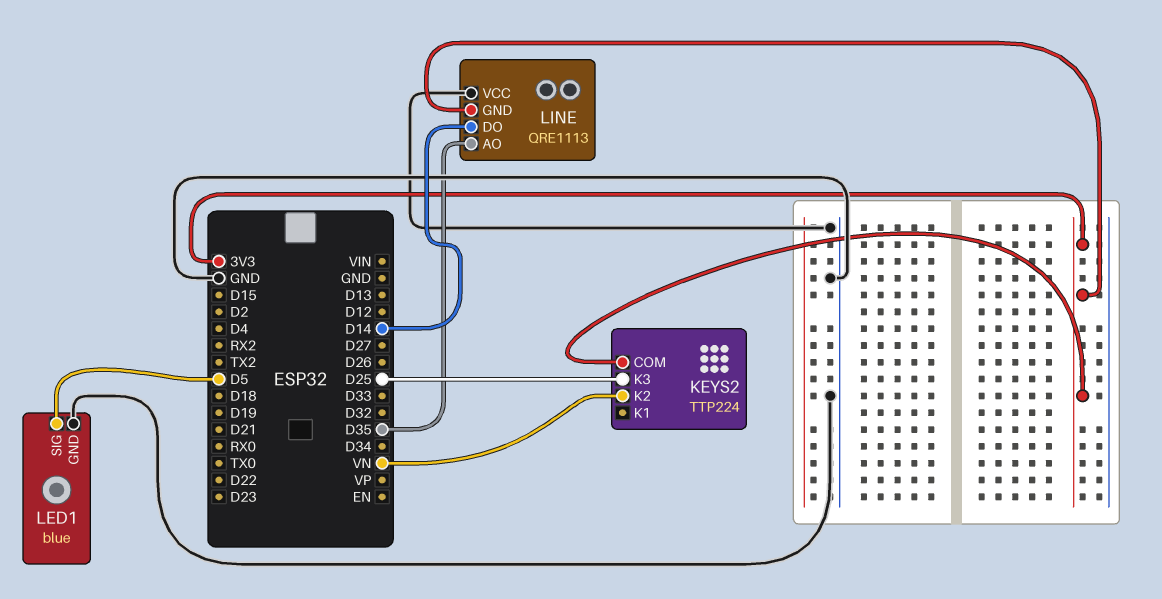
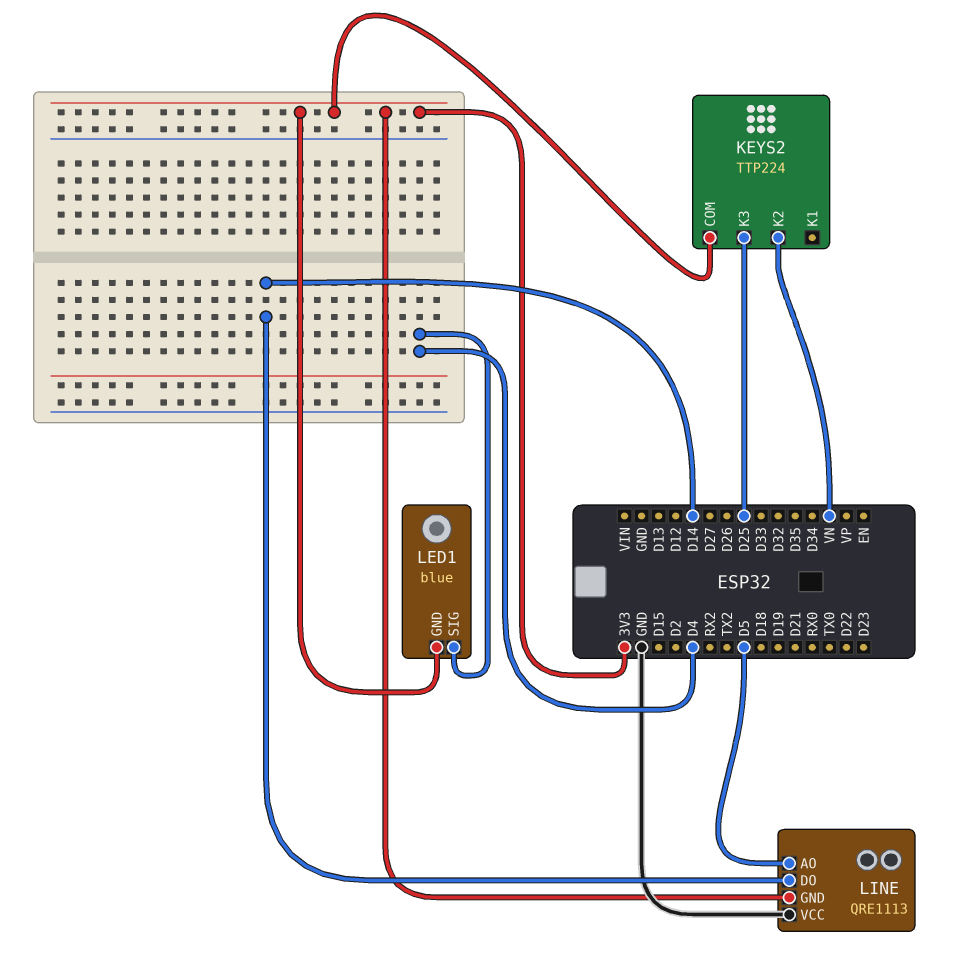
LED1 pin GND: GND -> 3V3
LED1 pin SIG: D5 -> D4
LINE pin AO: D35 -> D5

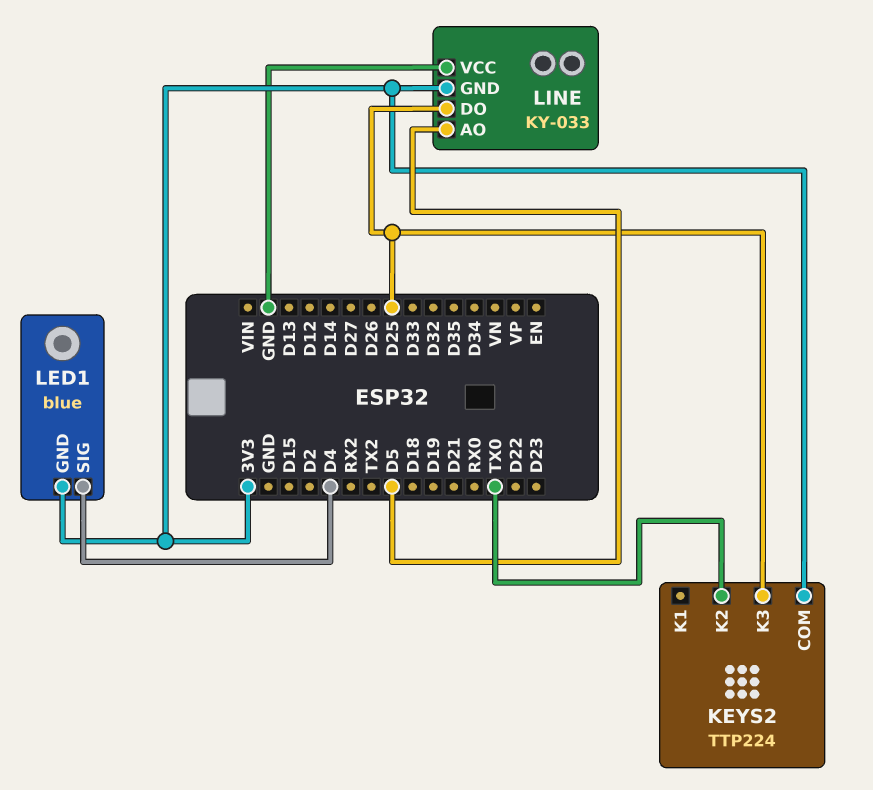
KEYS2 pin K2: VN -> TX0
LINE: QRE1113 -> KY-033
LINE pin DO: D14 -> D25

